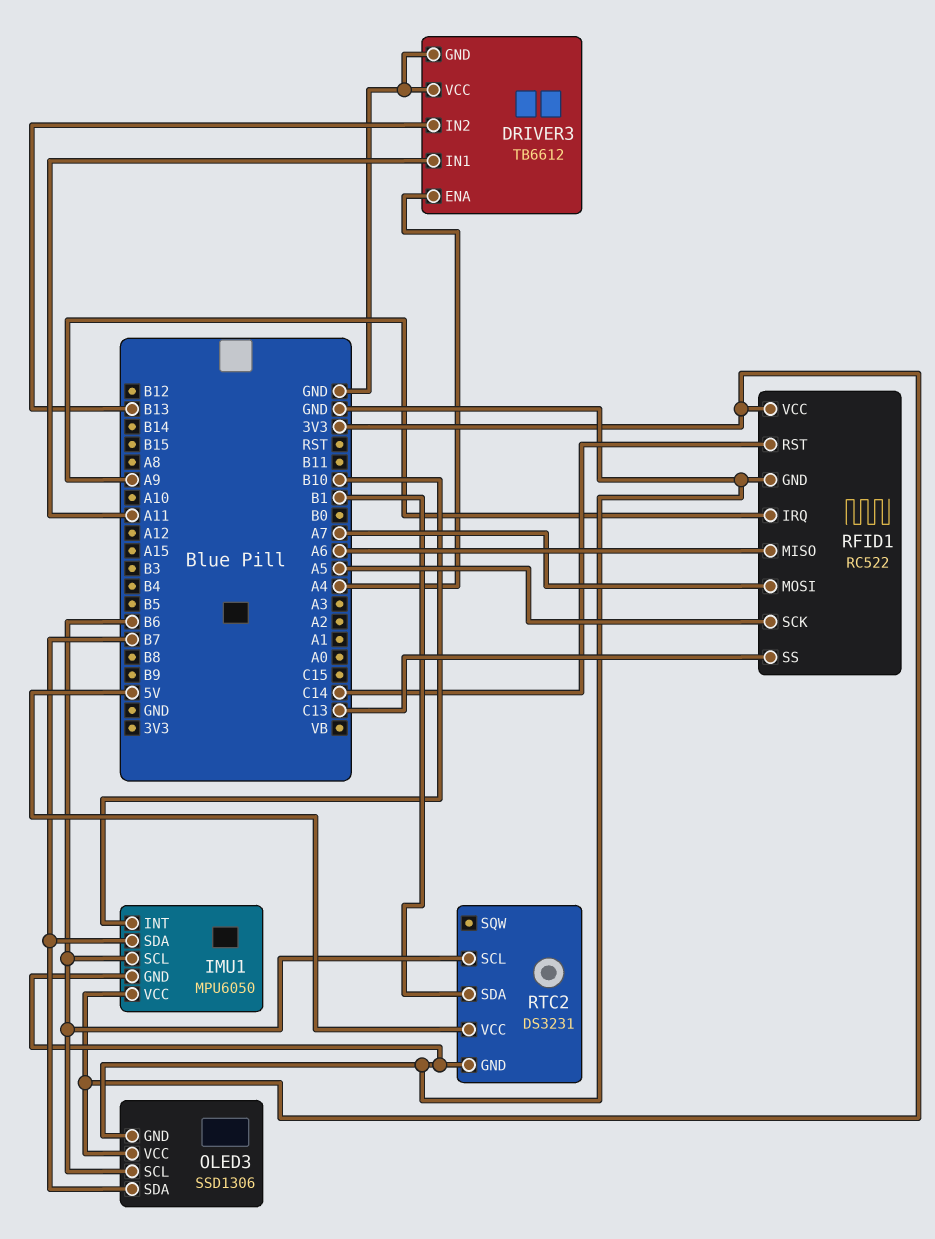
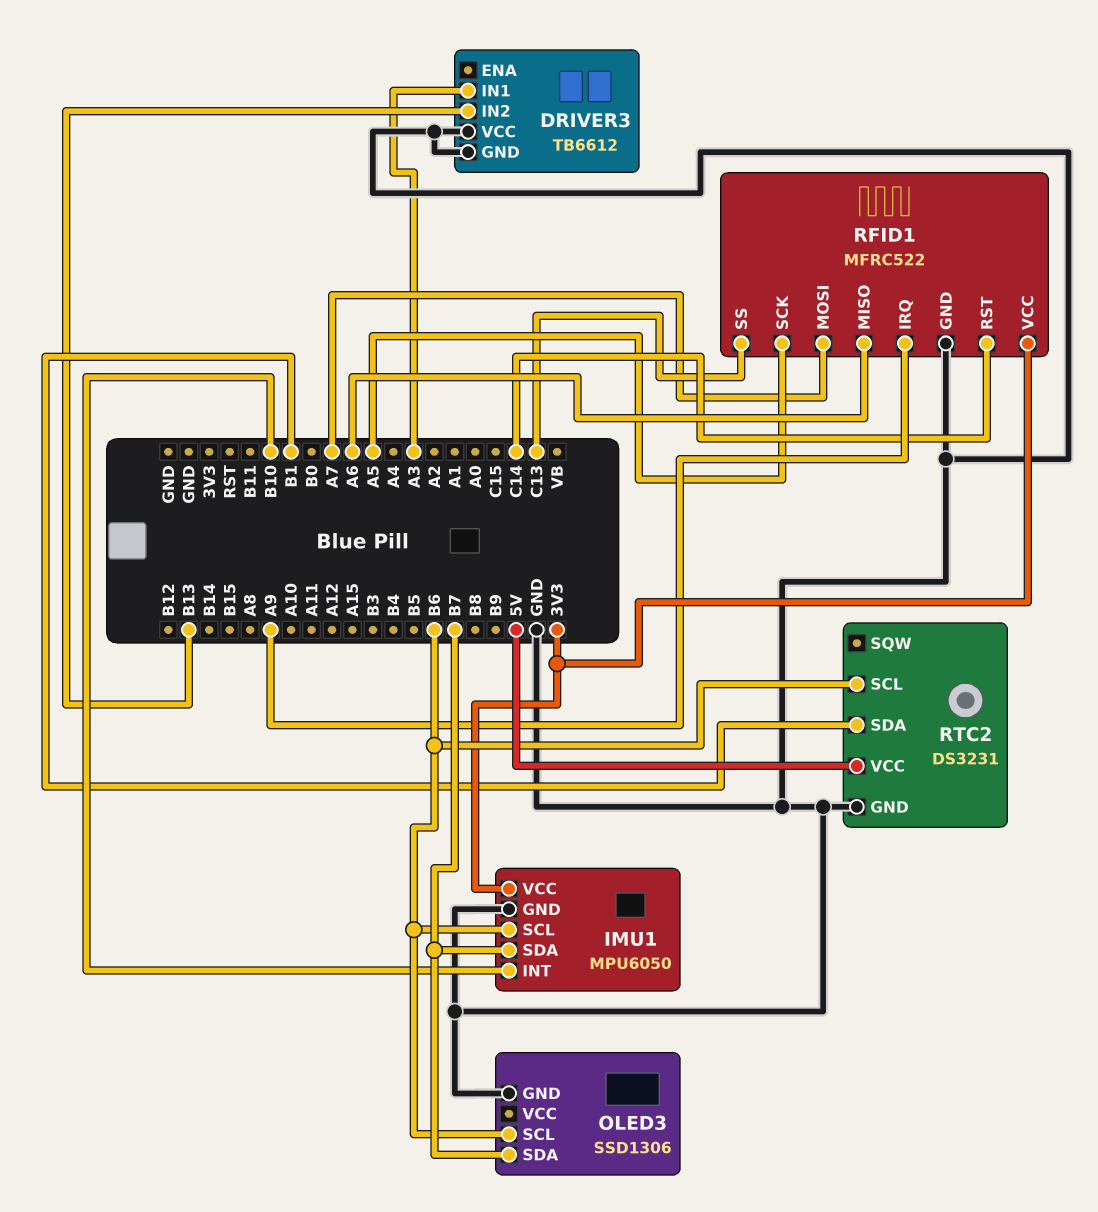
DRIVER3 pin ENA: A4 -> none
DRIVER3 pin IN1: A11 -> A3
OLED3 pin VCC: 3V3 -> none
RFID1: RC522 -> MFRC522

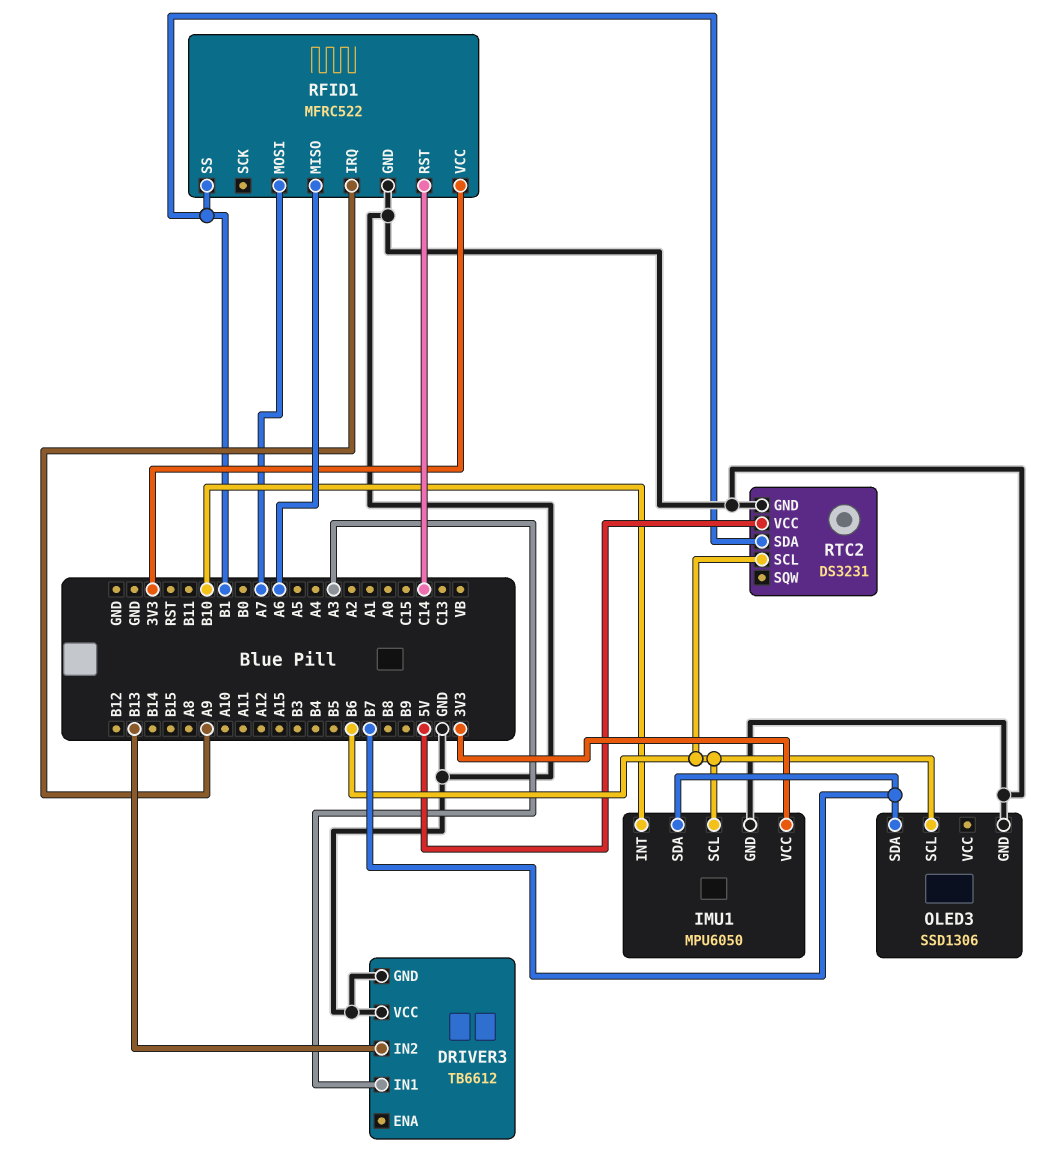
RFID1 pin SCK: A5 -> none
RFID1 pin SS: C13 -> B1

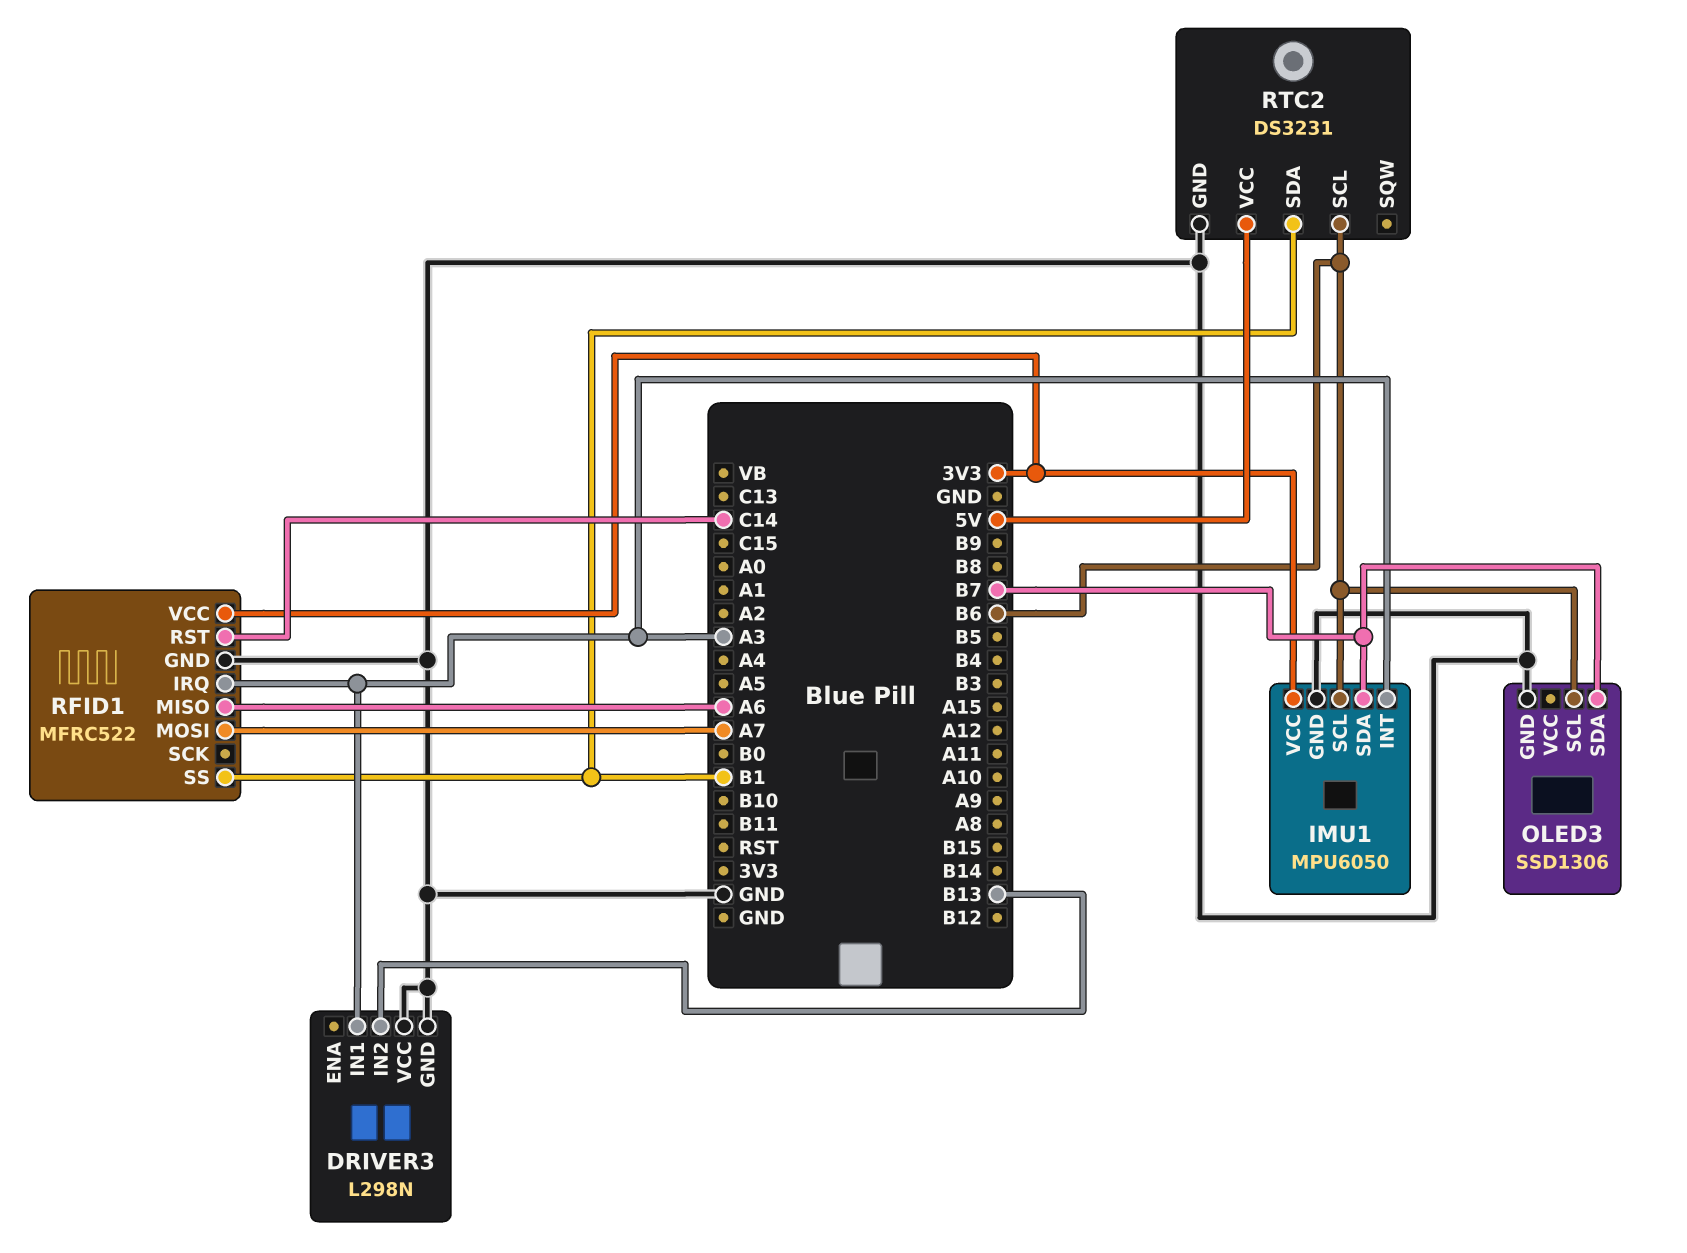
DRIVER3: TB6612 -> L298N
IMU1 pin INT: B10 -> A3
RFID1 pin IRQ: A9 -> A3

